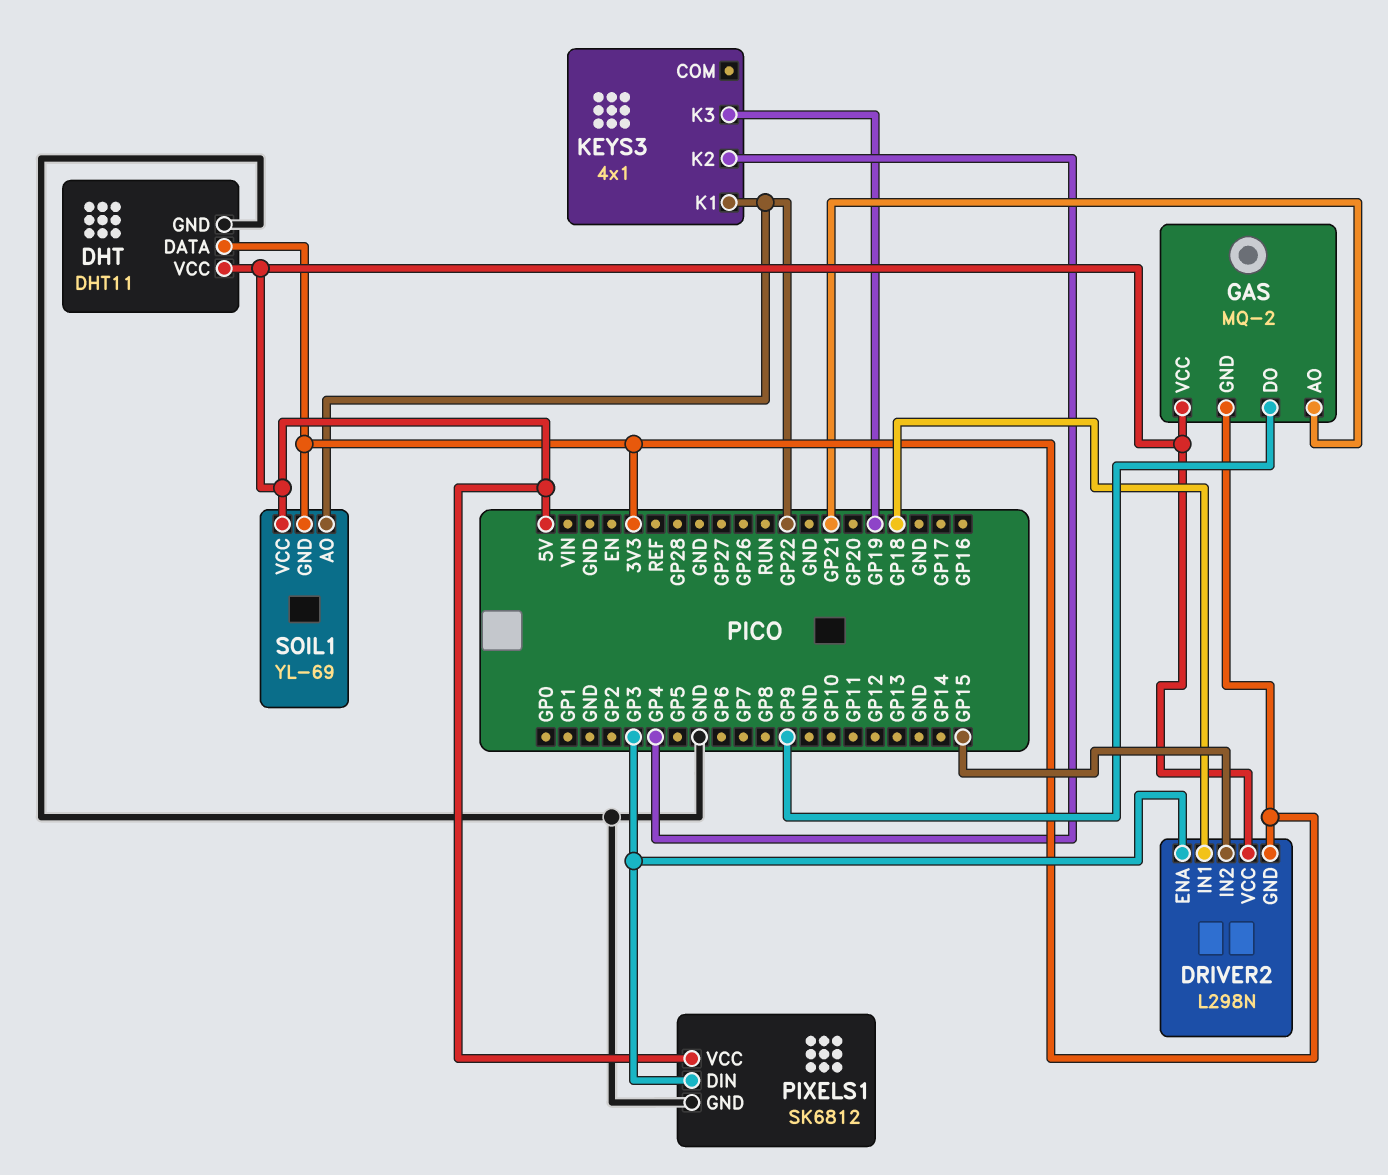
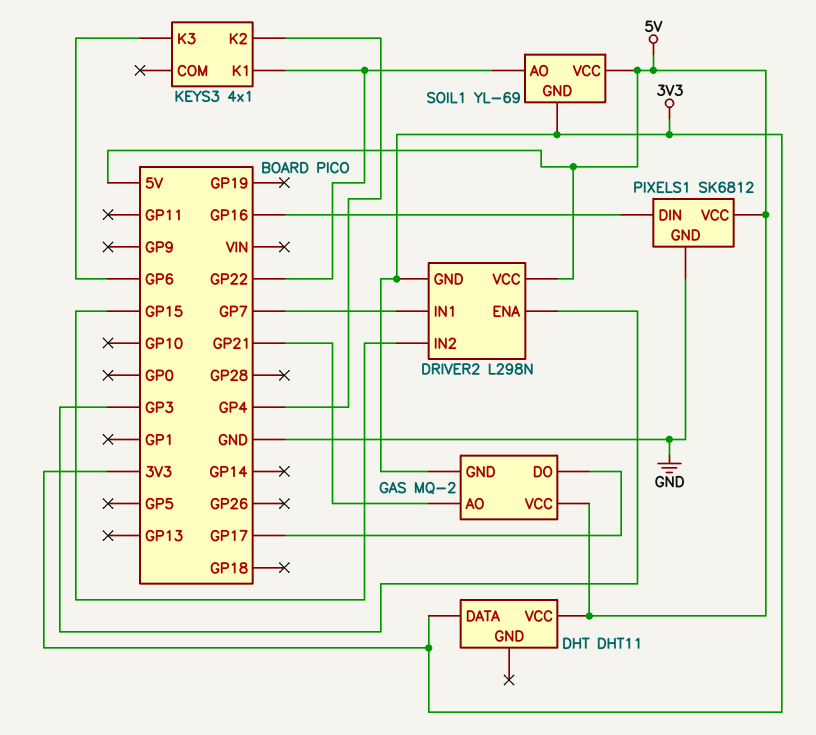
DHT pin GND: GND -> none
DRIVER2 pin IN1: GP18 -> GP7
GAS pin DO: GP9 -> GP17
KEYS3 pin K3: GP19 -> GP6
PIXELS1 pin DIN: GP3 -> GP16

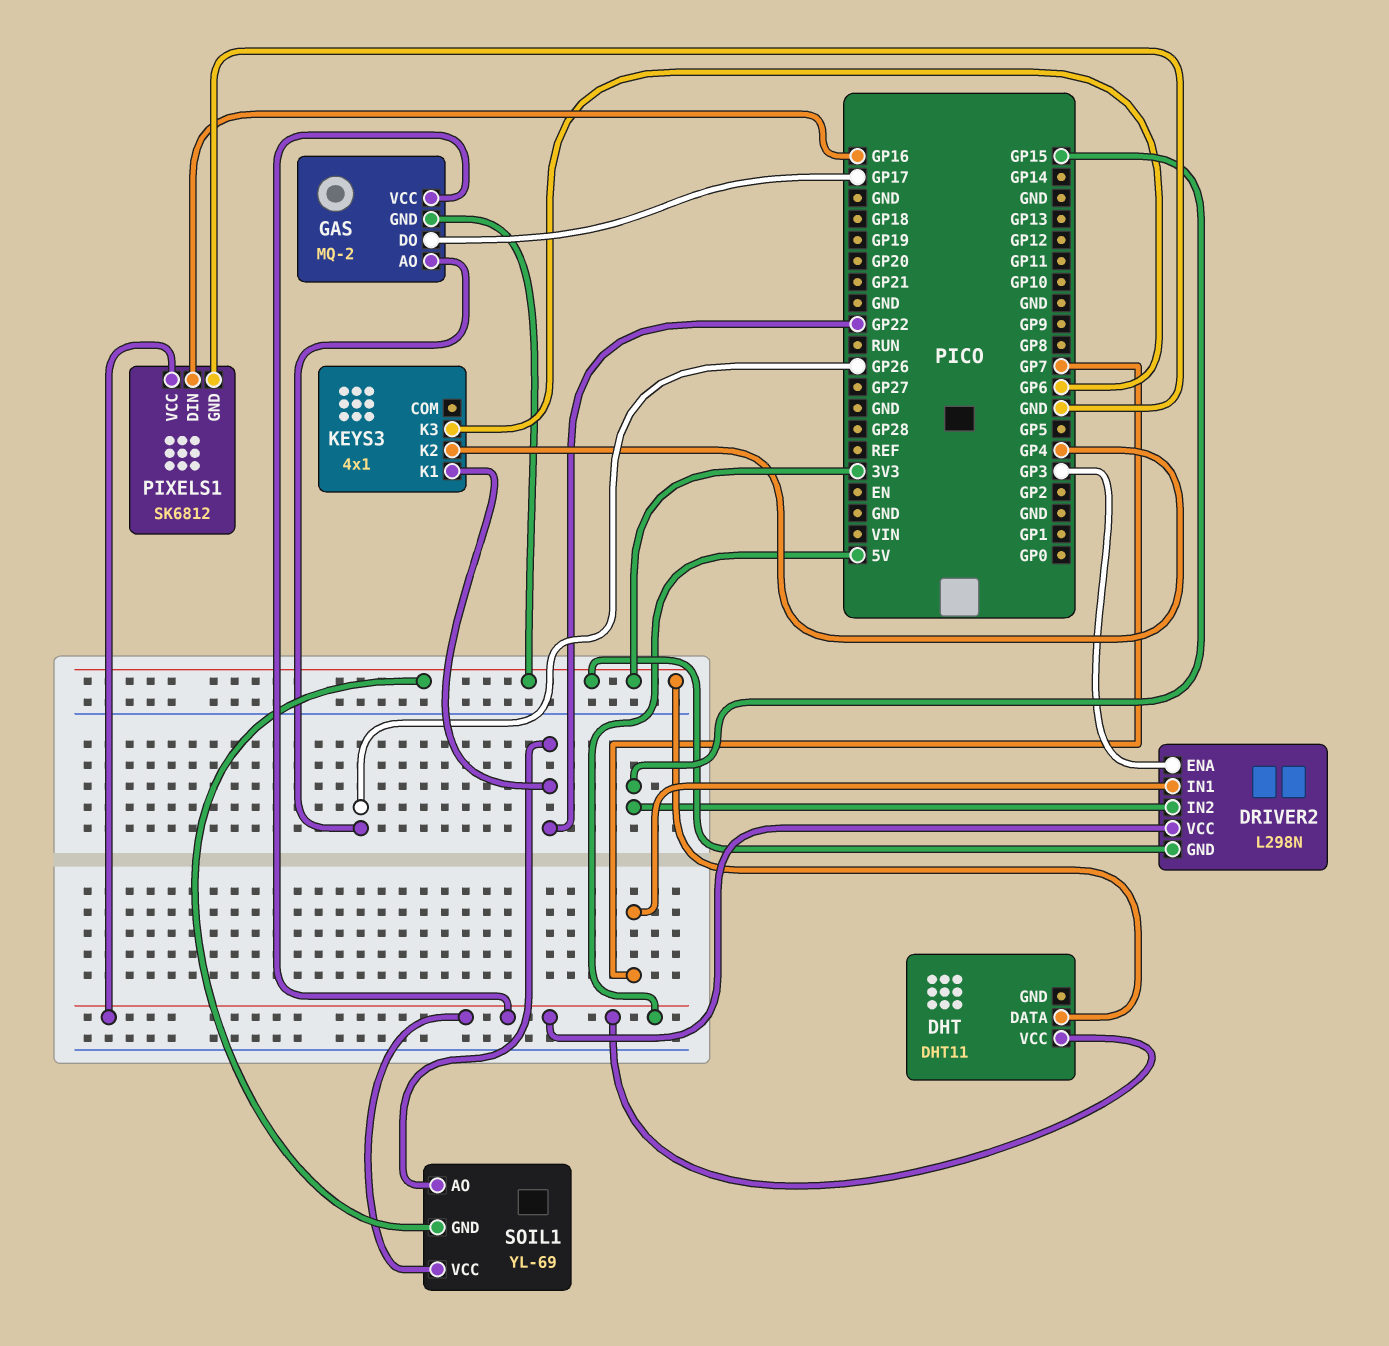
GAS pin AO: GP21 -> GP26

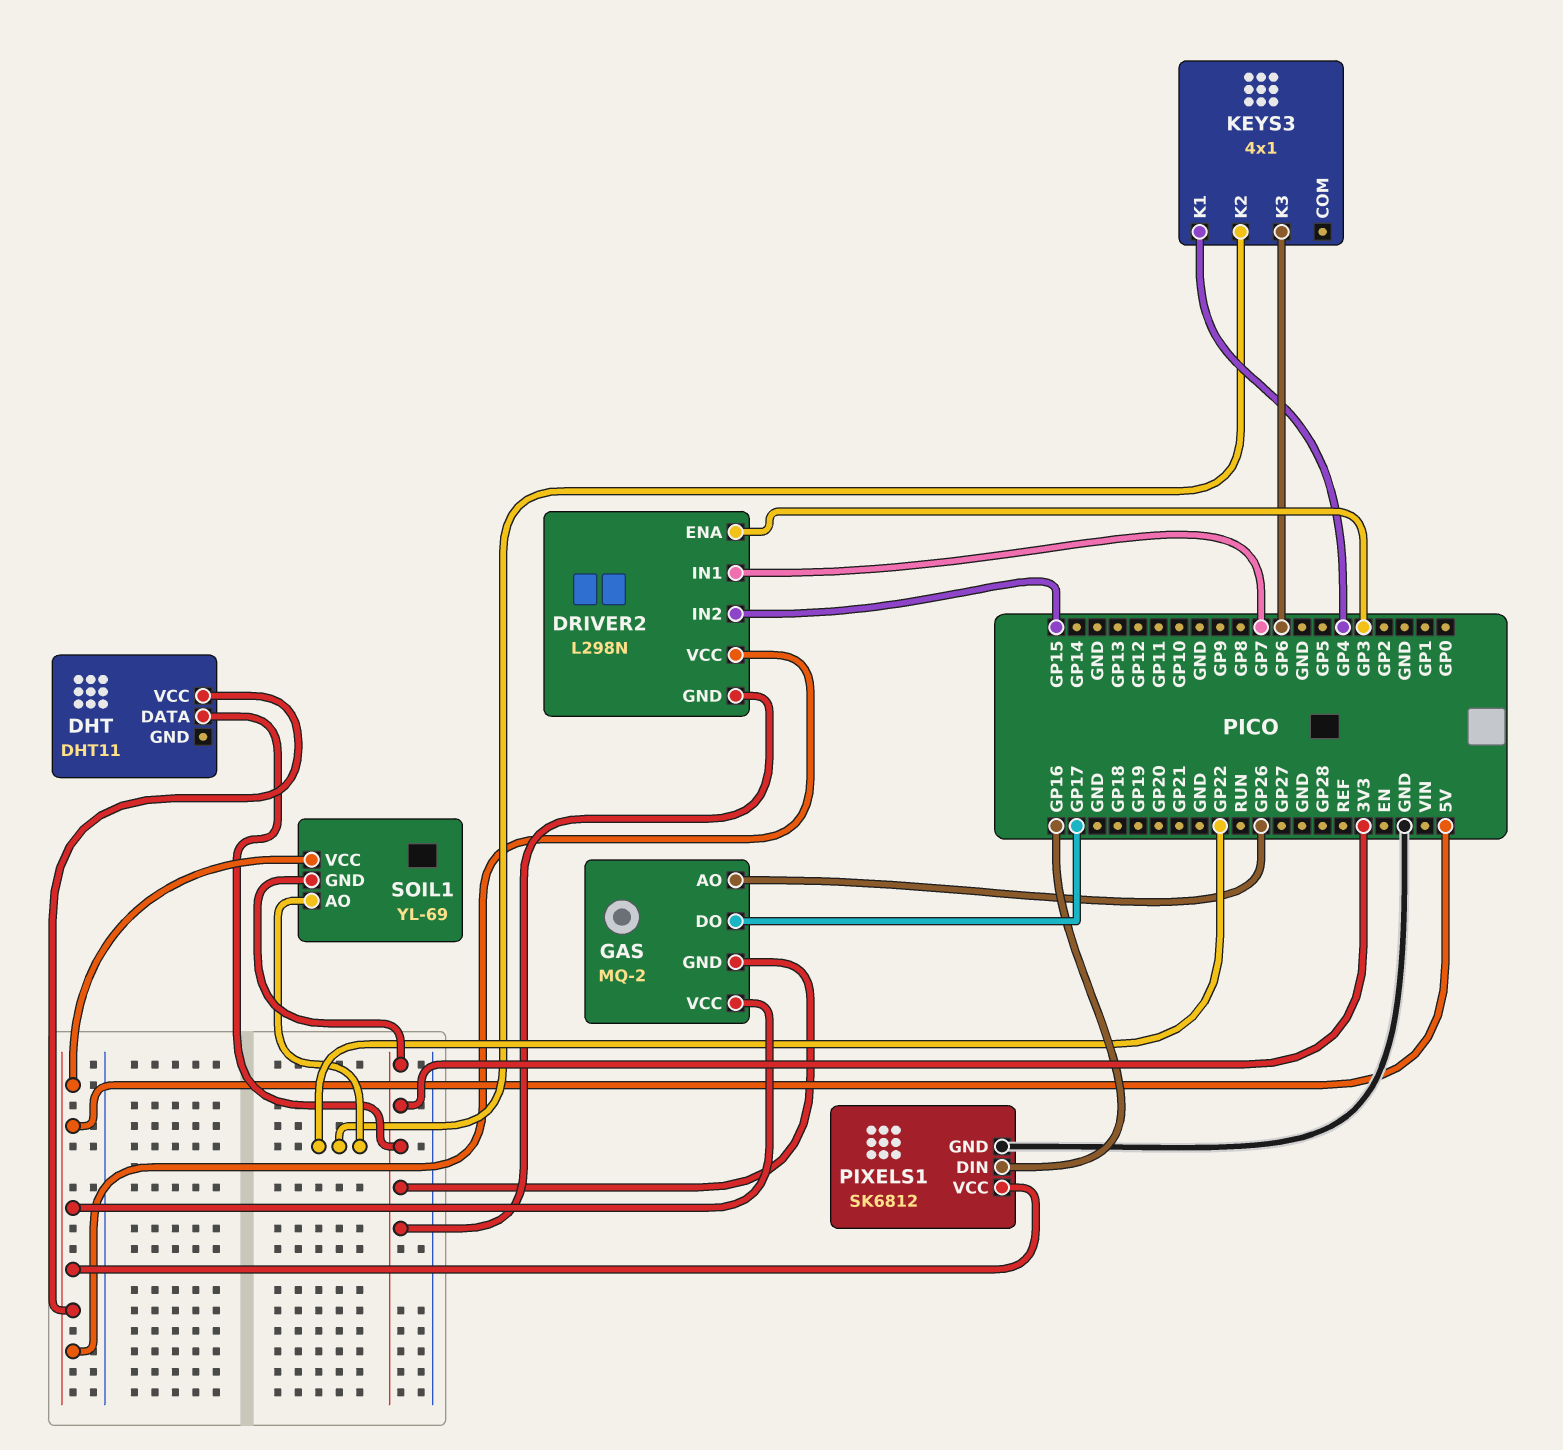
KEYS3 pin K1: GP22 -> GP4
KEYS3 pin K2: GP4 -> GP22

